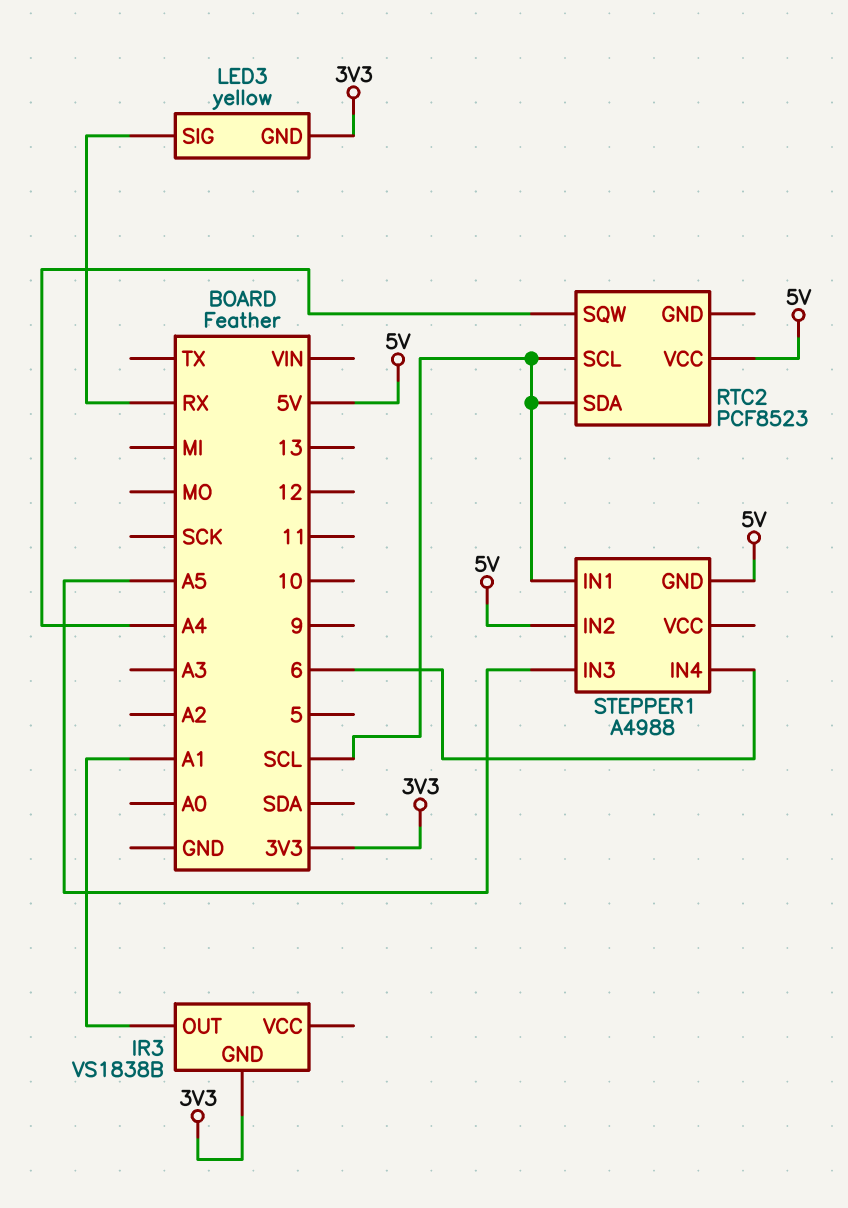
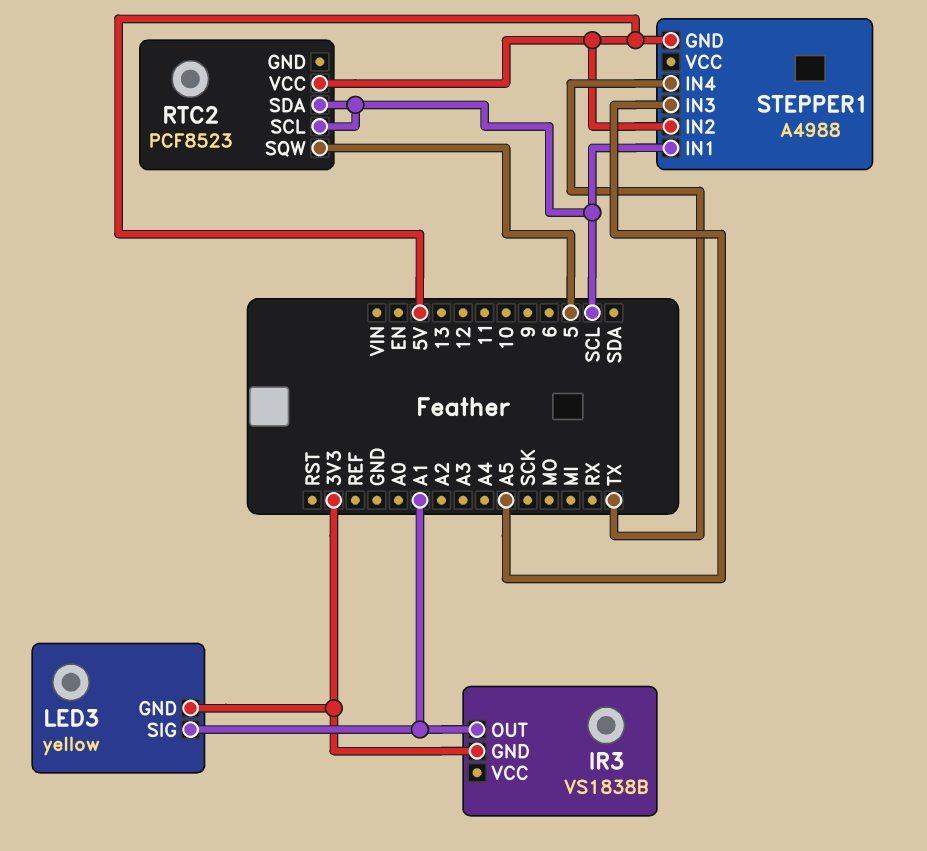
LED3 pin SIG: RX -> A1
RTC2 pin SQW: A4 -> 5
STEPPER1 pin IN4: 6 -> TX

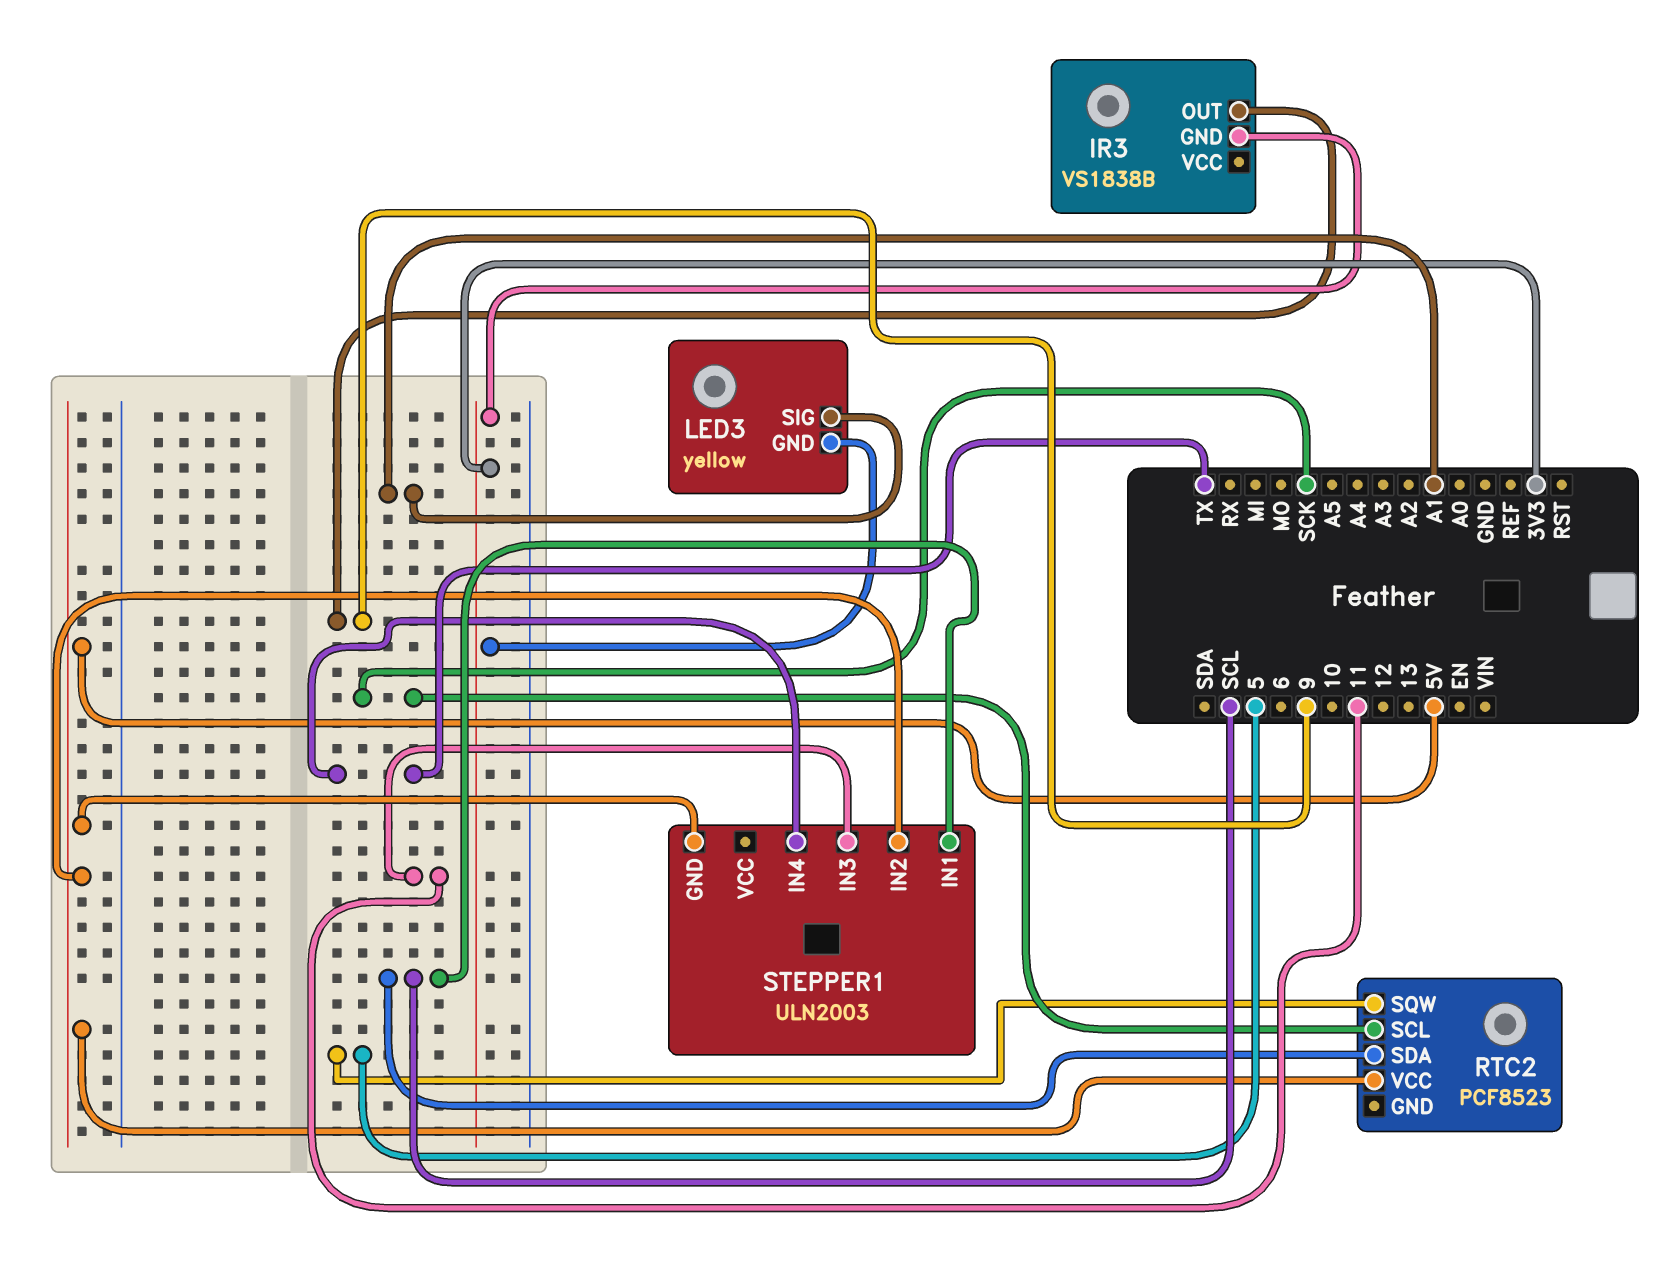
IR3 pin OUT: A1 -> 9
RTC2 pin SCL: SCL -> SCK
STEPPER1: A4988 -> ULN2003
STEPPER1 pin IN3: A5 -> 11

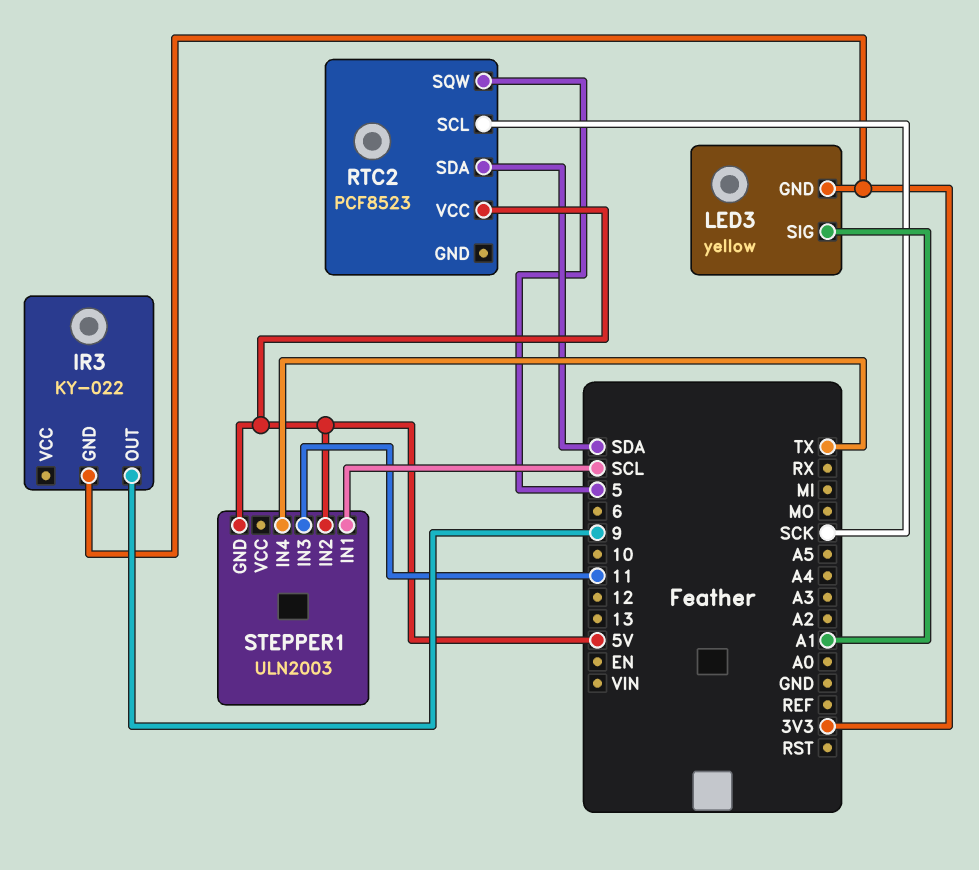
IR3: VS1838B -> KY-022
RTC2 pin SDA: SCL -> SDA

